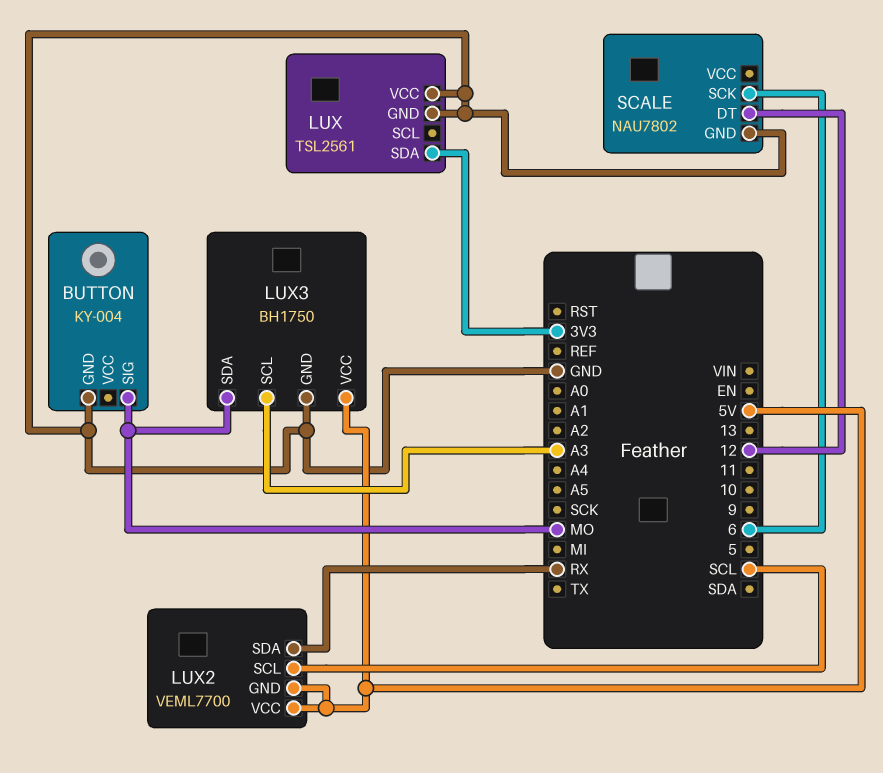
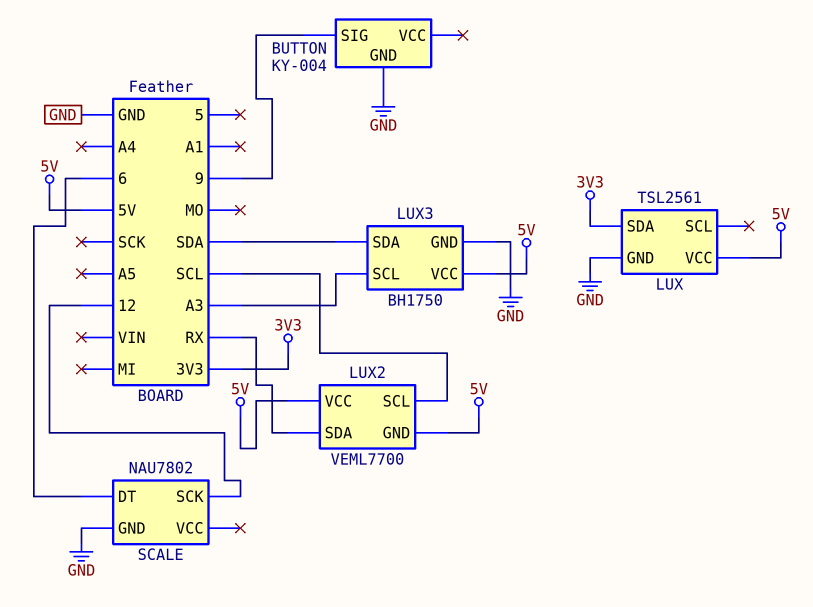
BUTTON pin SIG: MO -> 9
LUX pin VCC: GND -> 5V
LUX3 pin SDA: MO -> SDA
SCALE pin DT: 12 -> 6
SCALE pin SCK: 6 -> 12

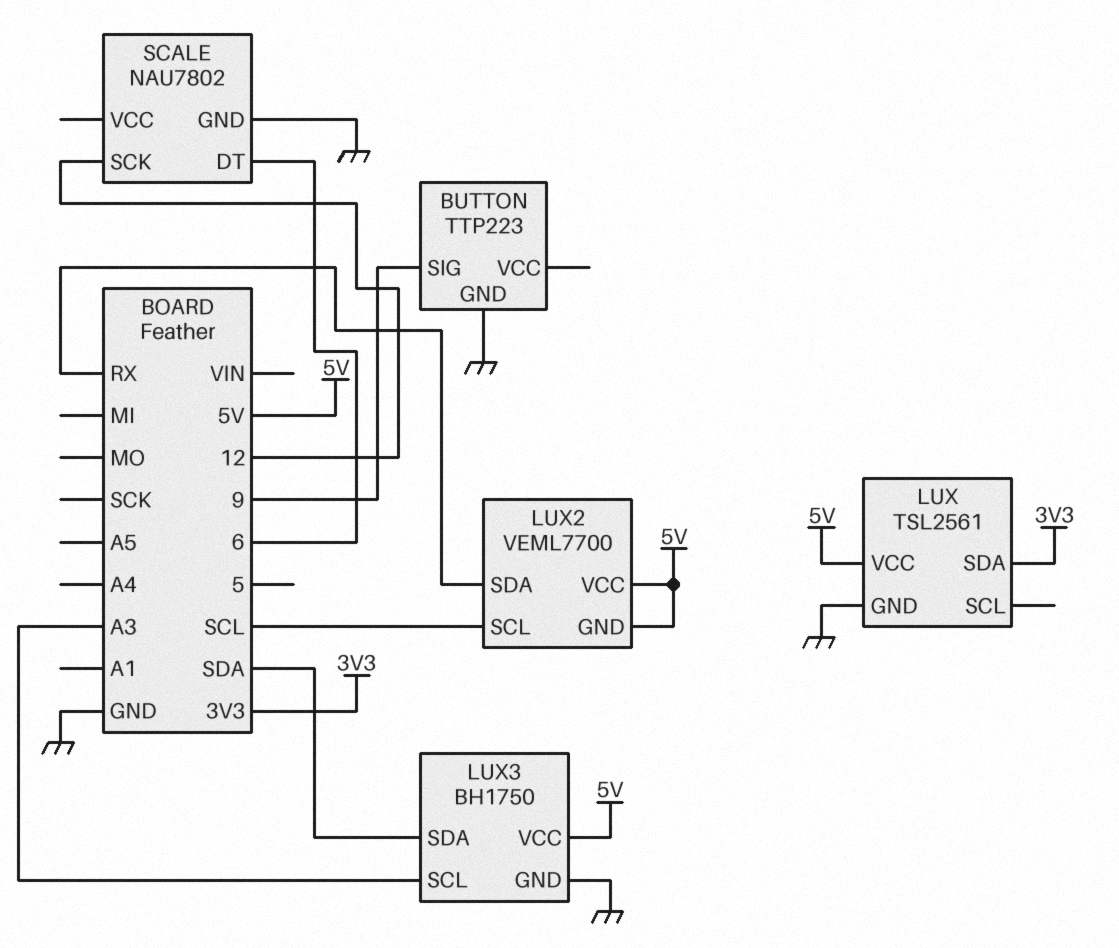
BUTTON: KY-004 -> TTP223

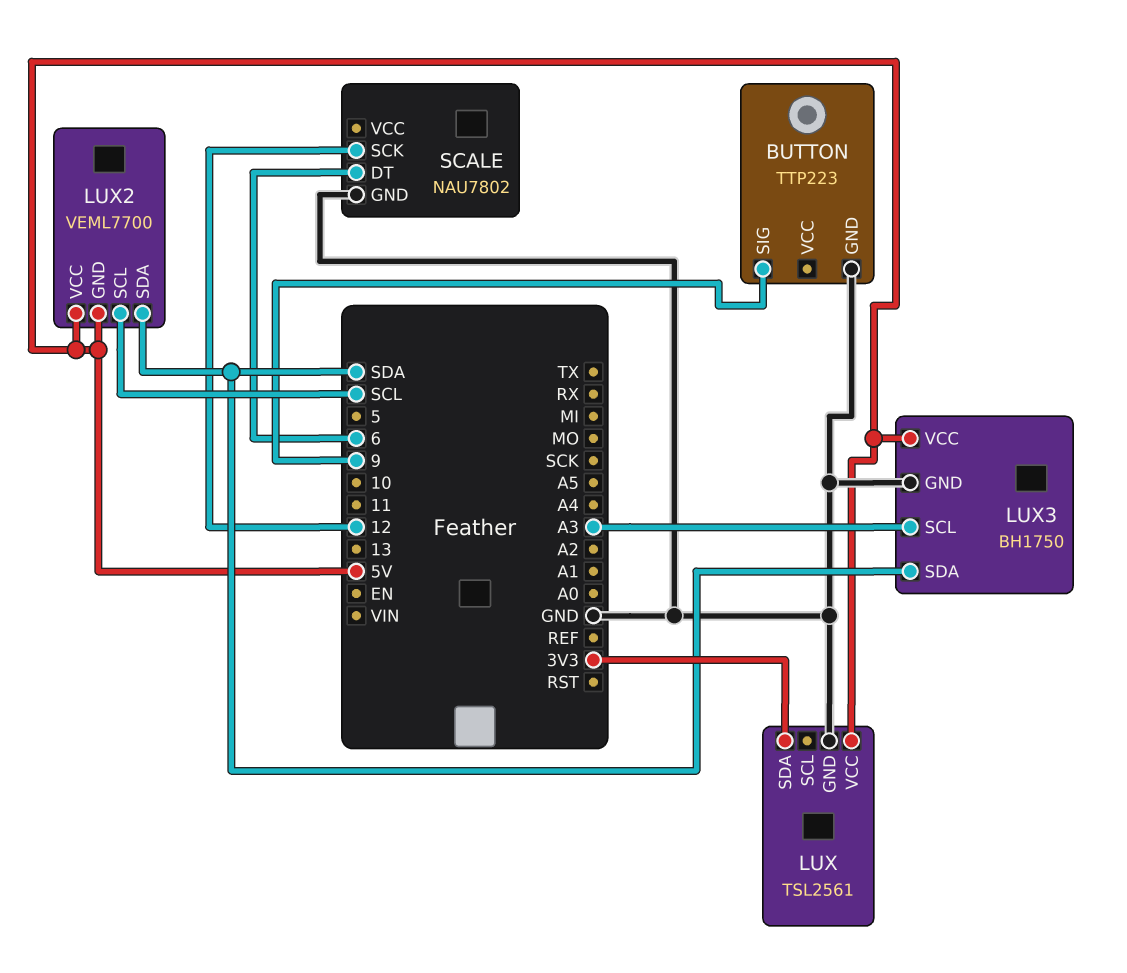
LUX2 pin SDA: RX -> SDA

